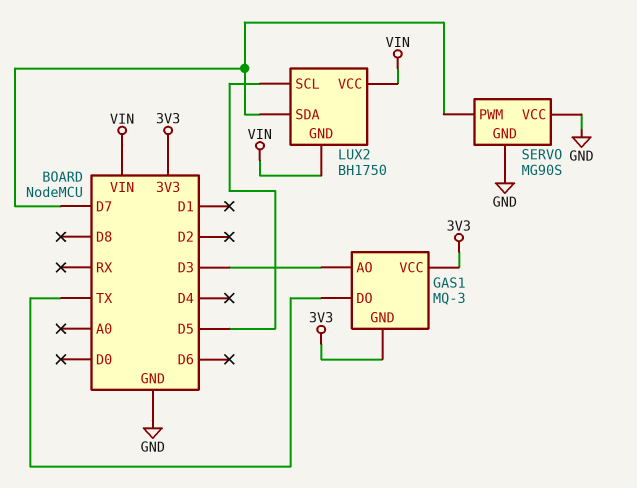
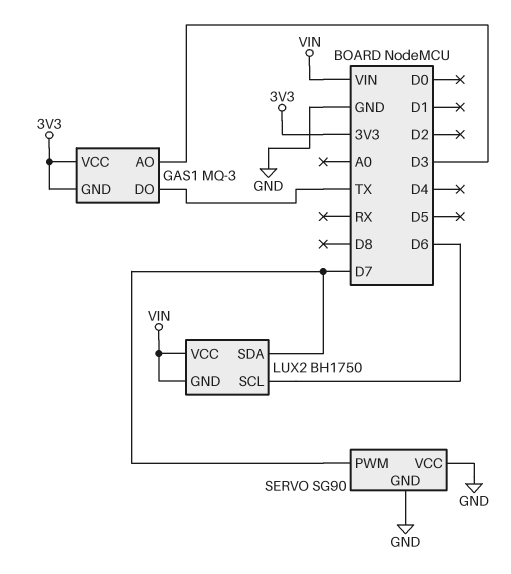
LUX2 pin SCL: D5 -> D6
SERVO: MG90S -> SG90

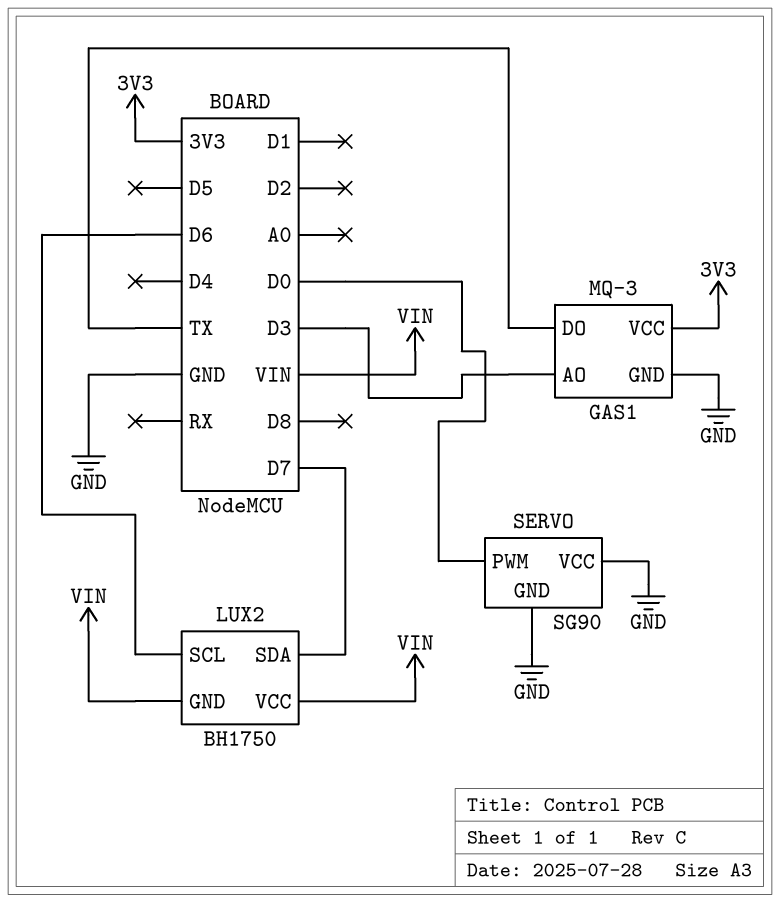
GAS1 pin GND: 3V3 -> GND
SERVO pin PWM: D7 -> D0

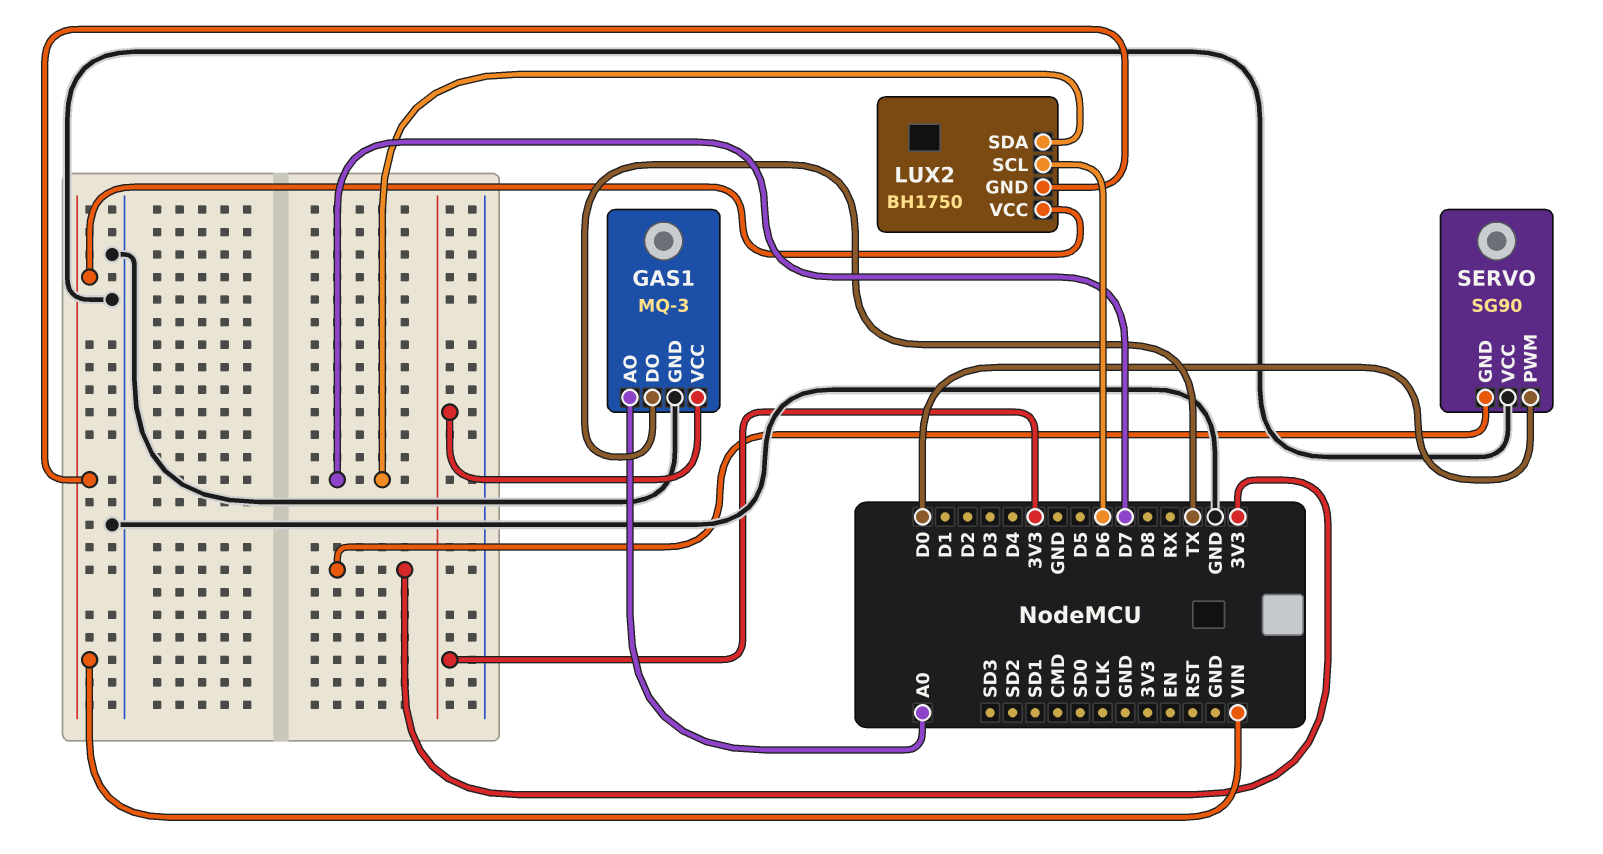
GAS1 pin AO: D3 -> A0
SERVO pin GND: GND -> 3V3

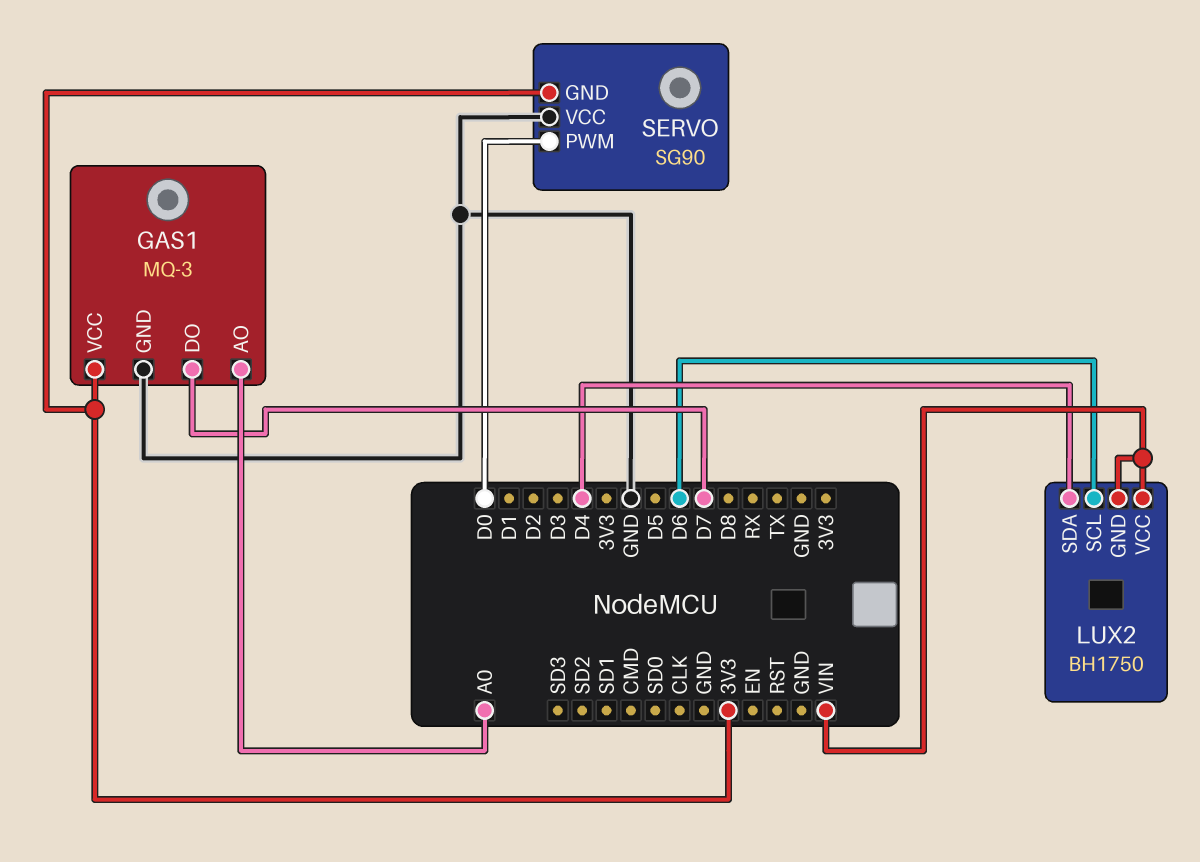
GAS1 pin DO: TX -> D7
LUX2 pin SDA: D7 -> D4

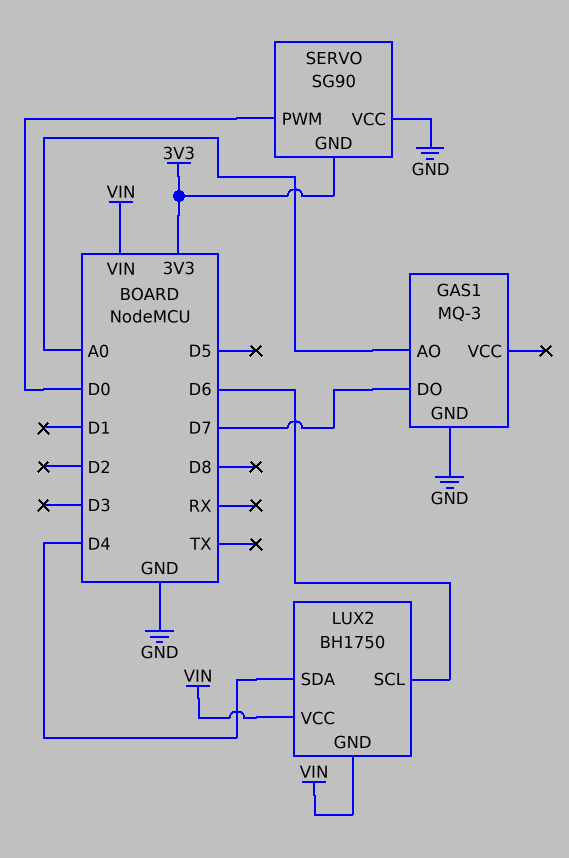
GAS1 pin VCC: 3V3 -> none

